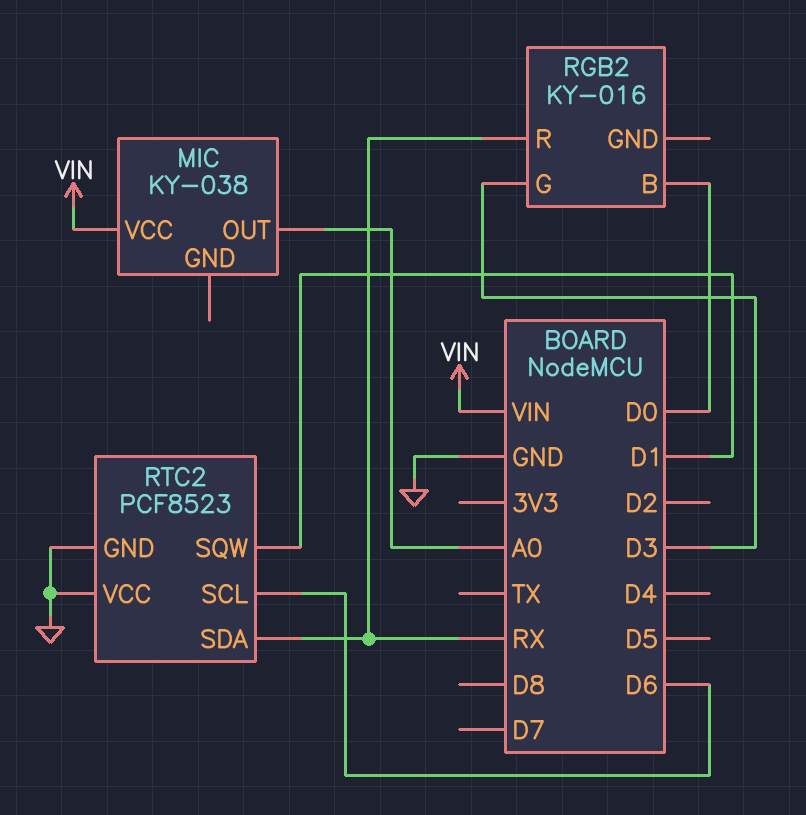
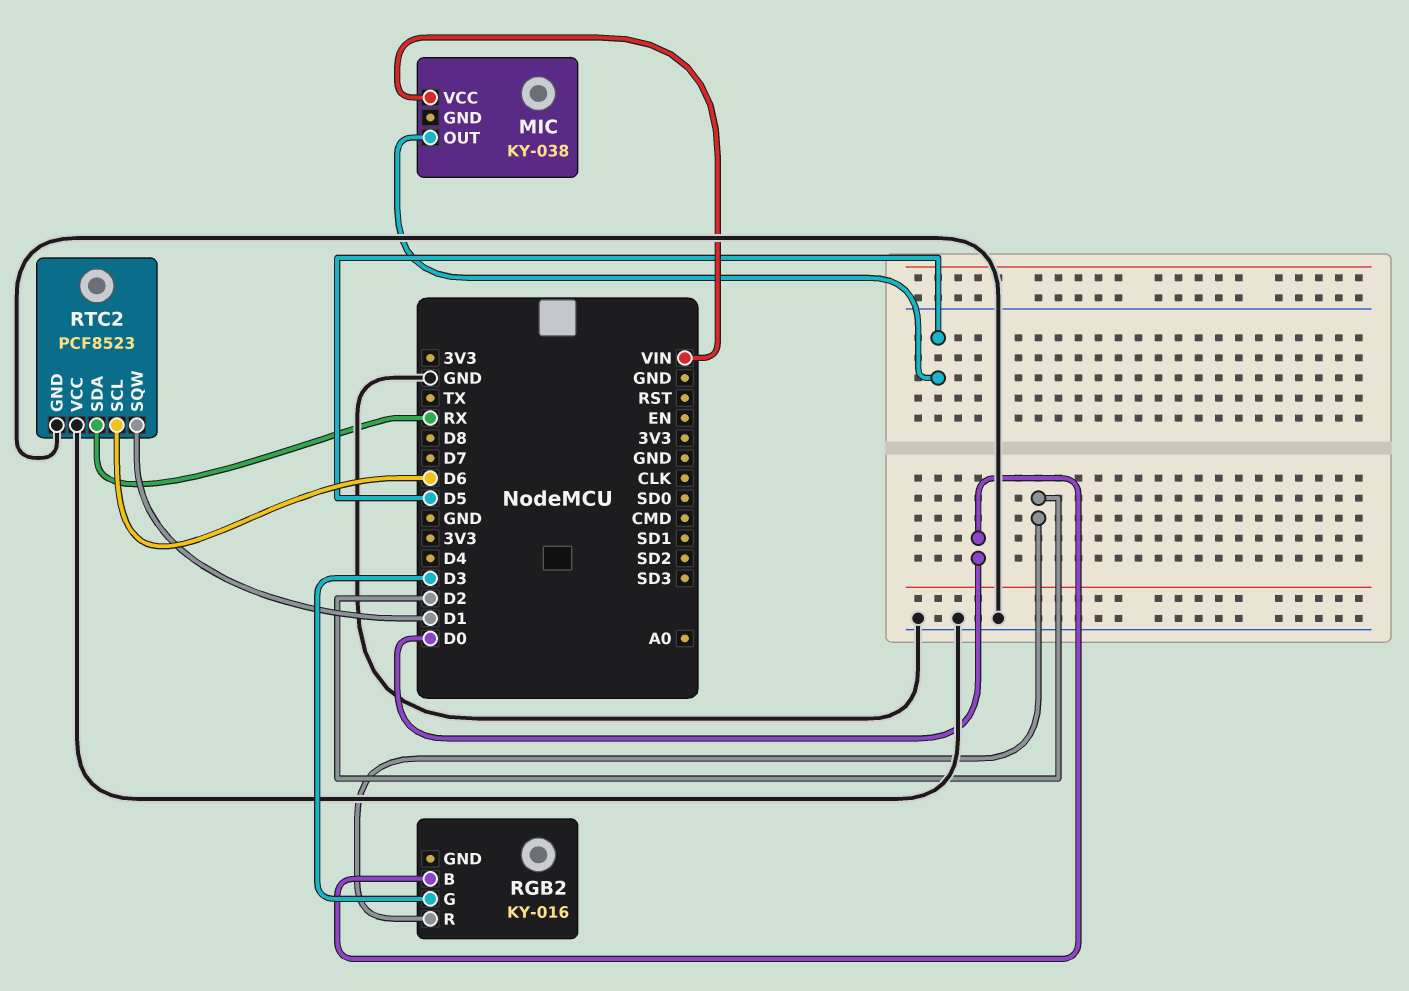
MIC pin OUT: A0 -> D5
RGB2 pin R: RX -> D2

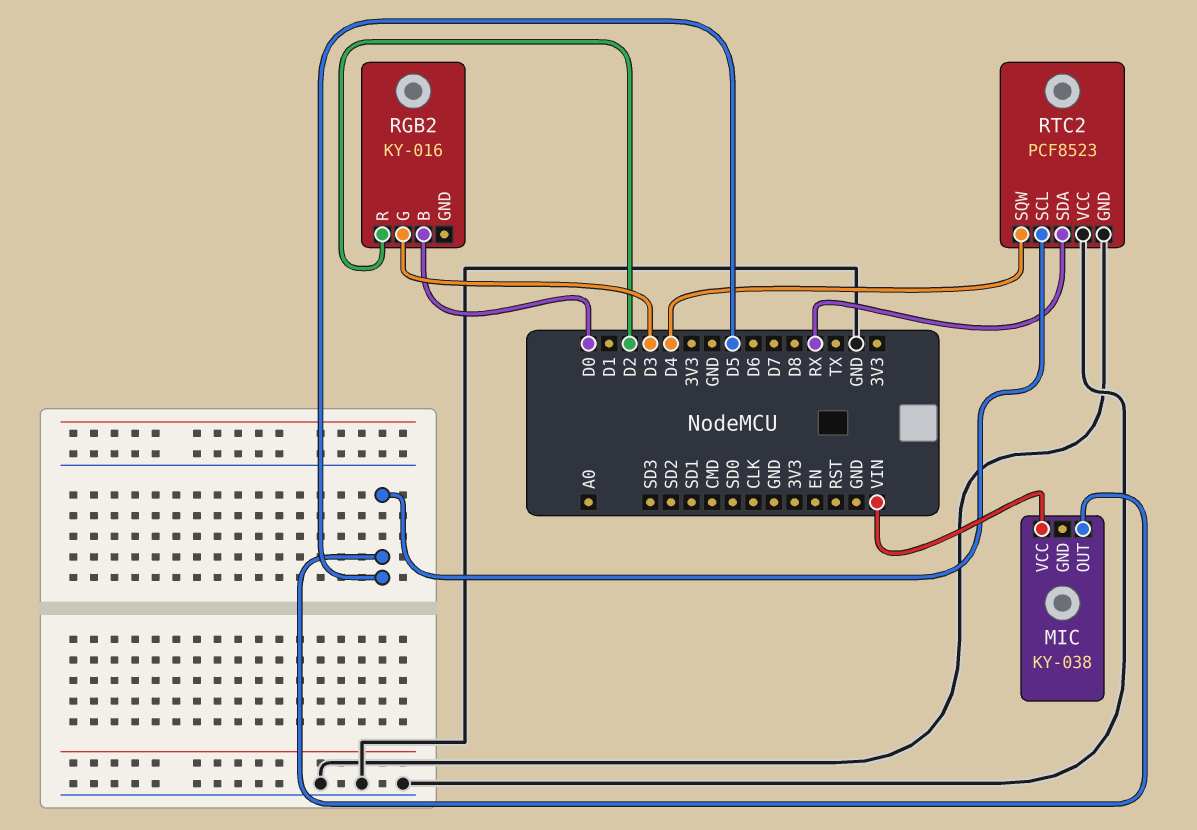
RTC2 pin SCL: D6 -> D5
RTC2 pin SQW: D1 -> D4

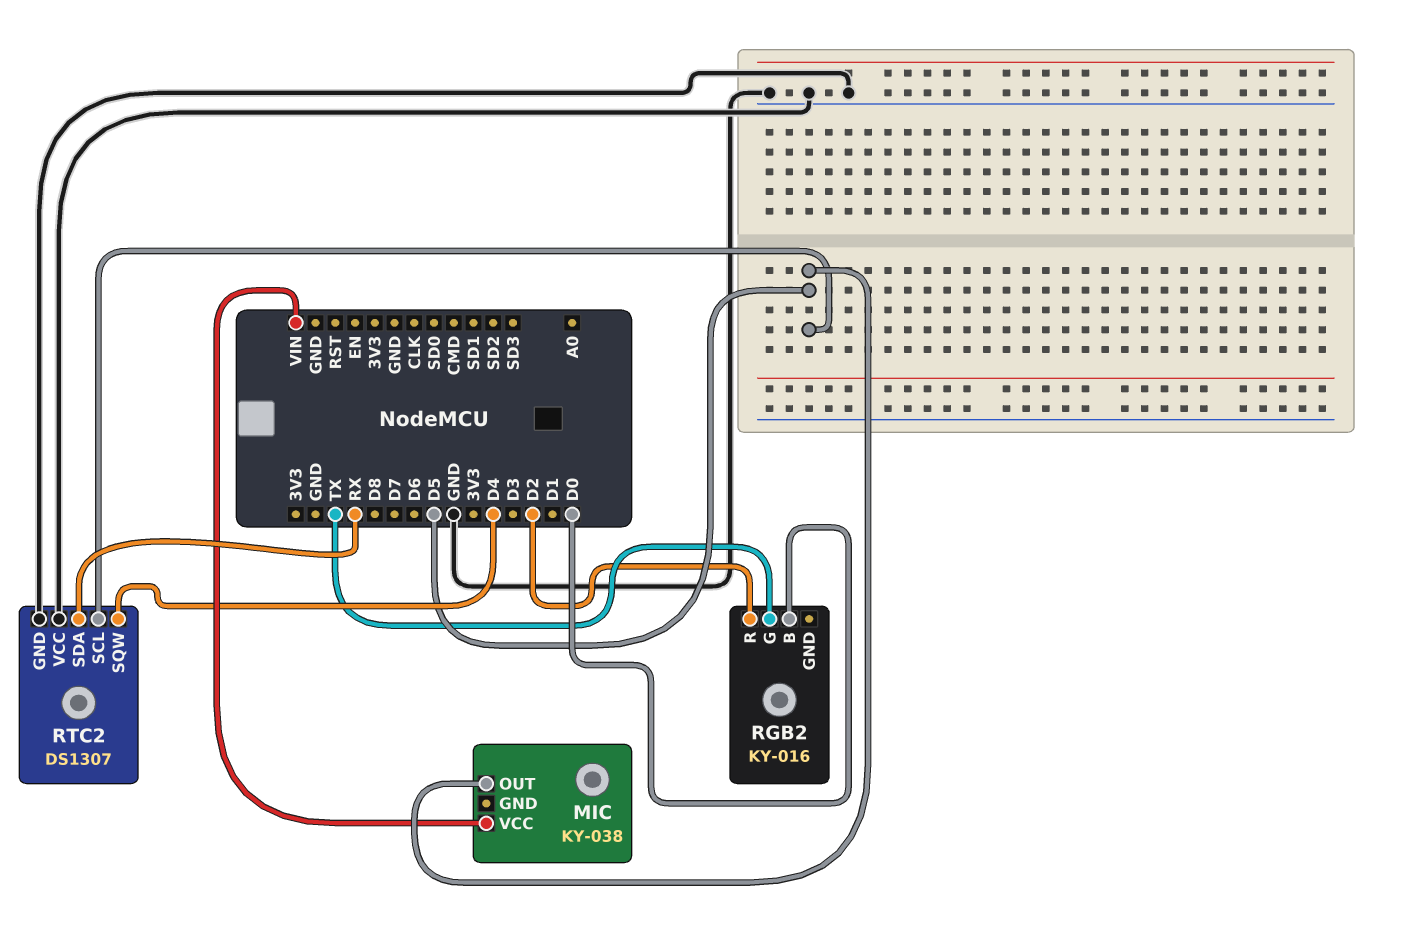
RGB2 pin G: D3 -> TX
RTC2: PCF8523 -> DS1307

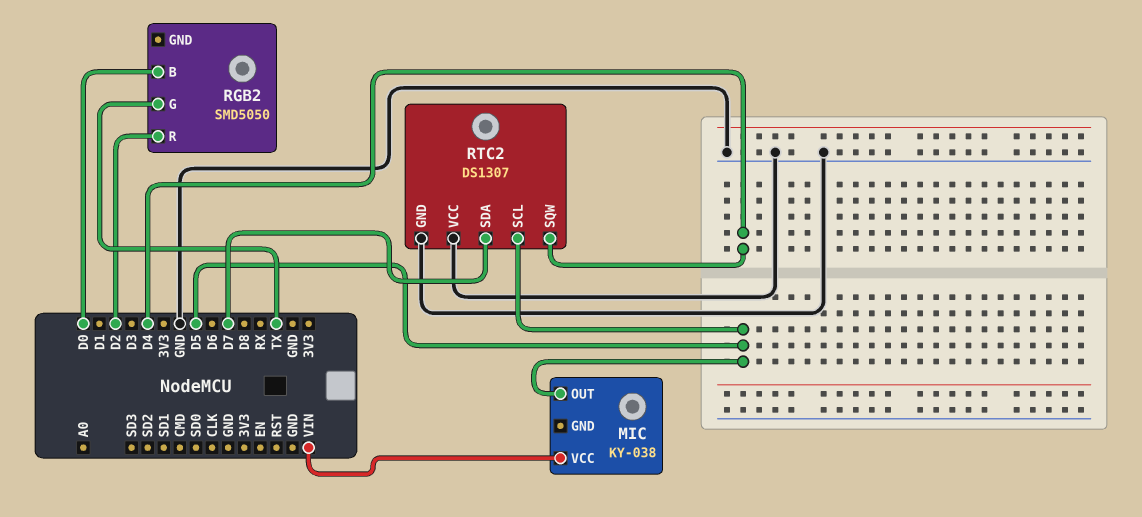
RGB2: KY-016 -> SMD5050
RTC2 pin SDA: RX -> D7

